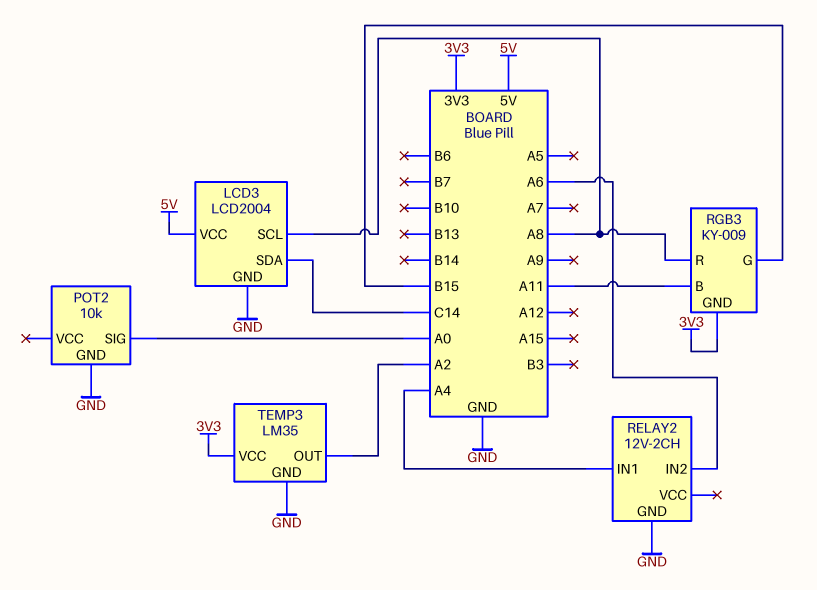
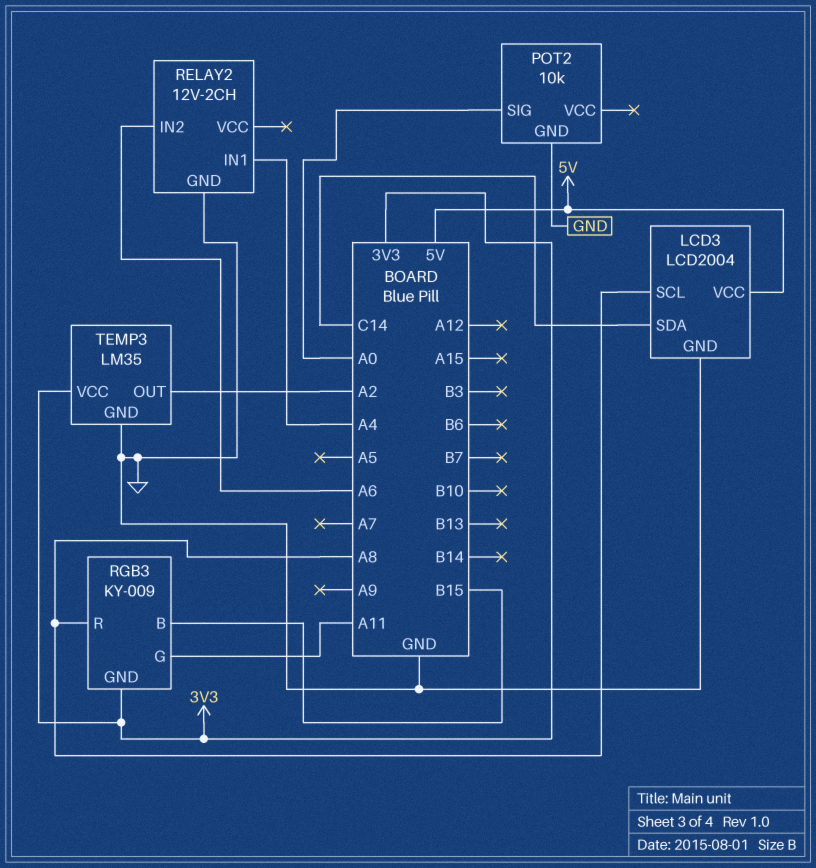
RGB3 pin B: A11 -> B15
RGB3 pin G: B15 -> A11

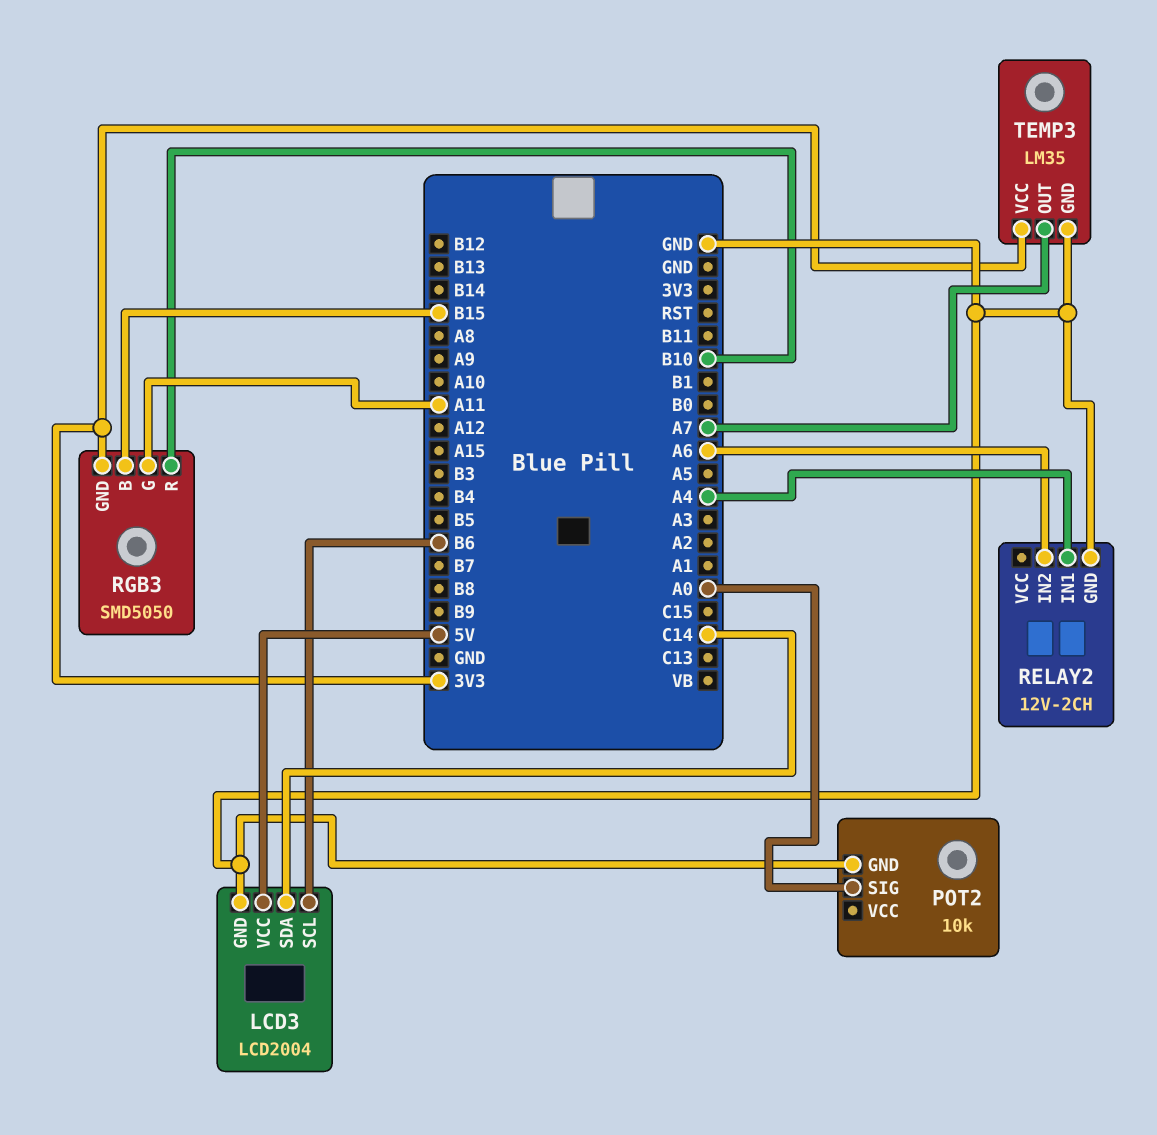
LCD3 pin SCL: A8 -> B6
RGB3: KY-009 -> SMD5050
RGB3 pin R: A8 -> B10
TEMP3 pin OUT: A2 -> A7

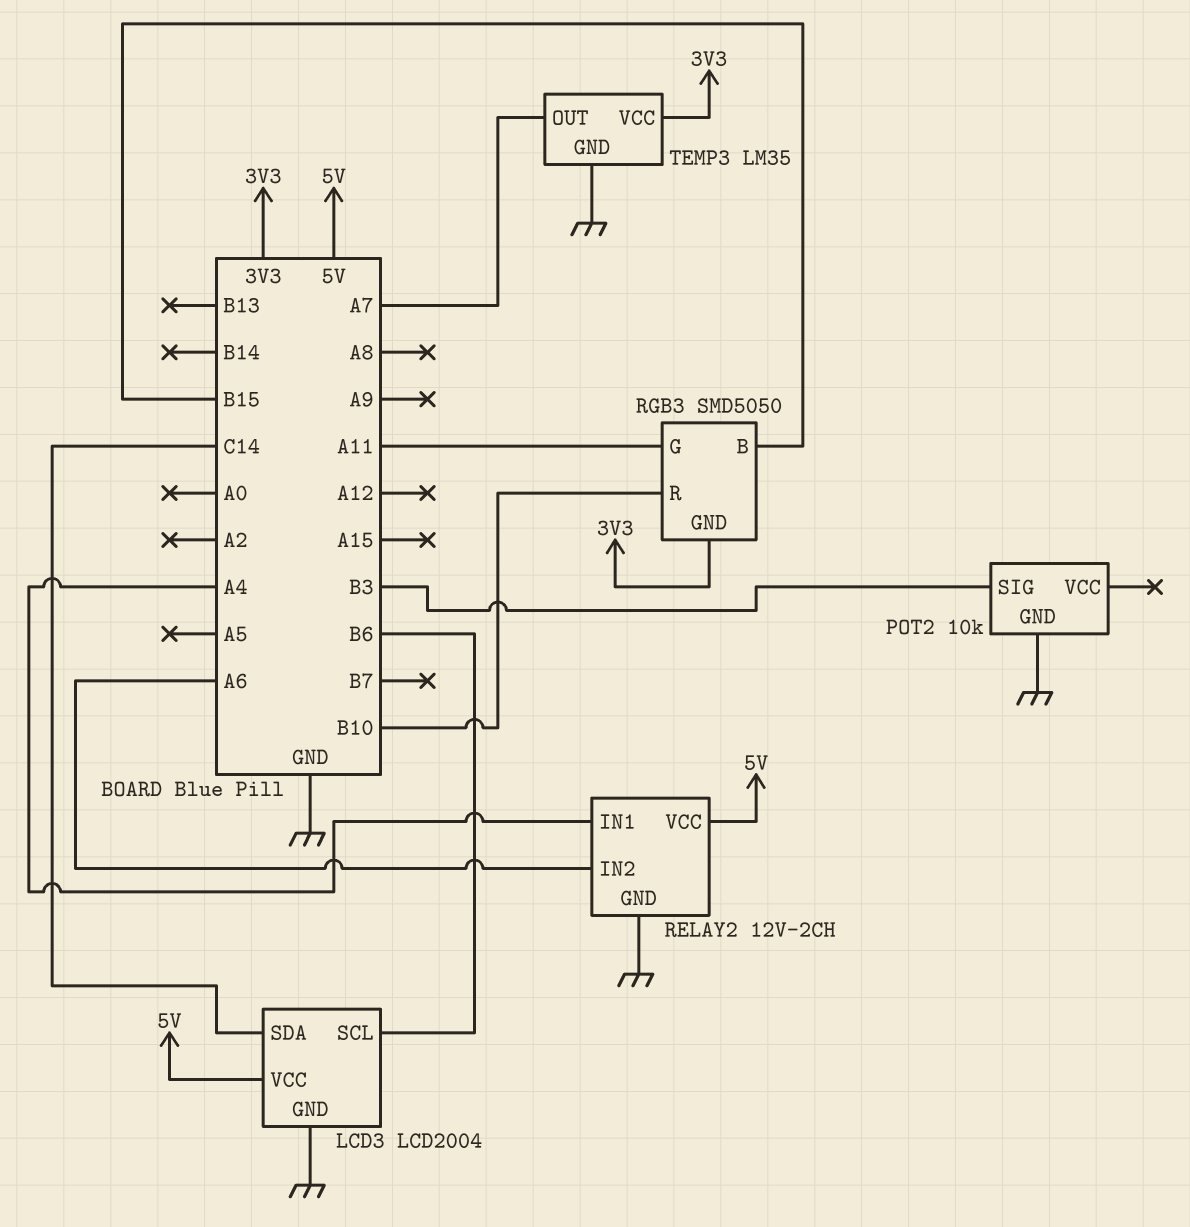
POT2 pin SIG: A0 -> B3
RELAY2 pin VCC: none -> 5V

